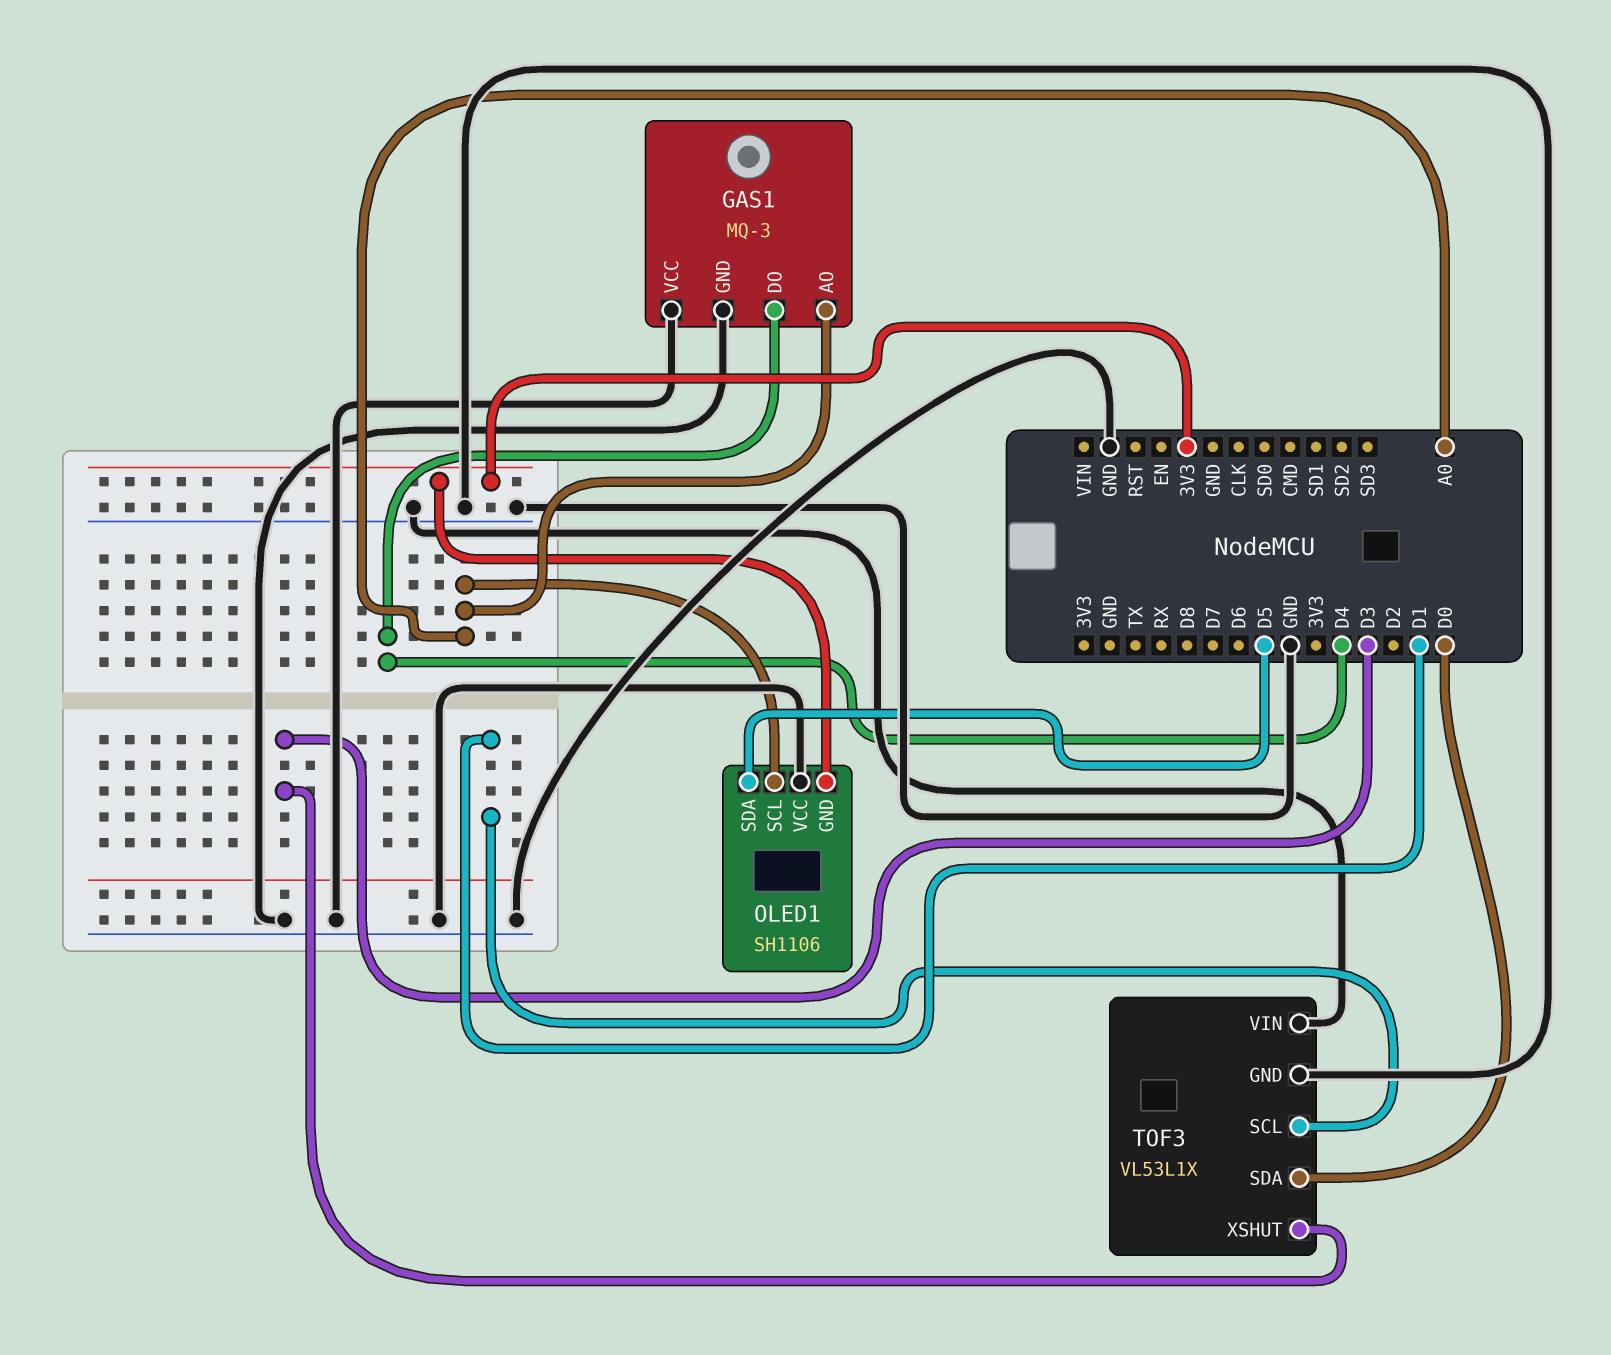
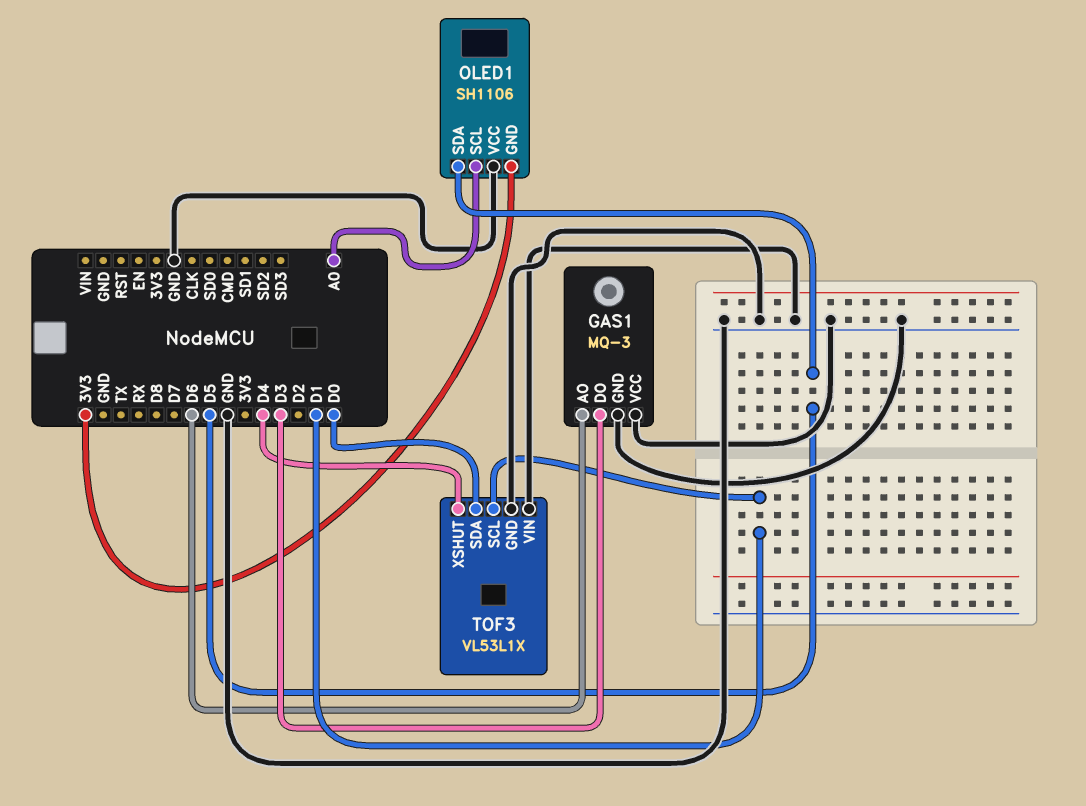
GAS1 pin AO: A0 -> D6
GAS1 pin DO: D4 -> D3
TOF3 pin XSHUT: D3 -> D4

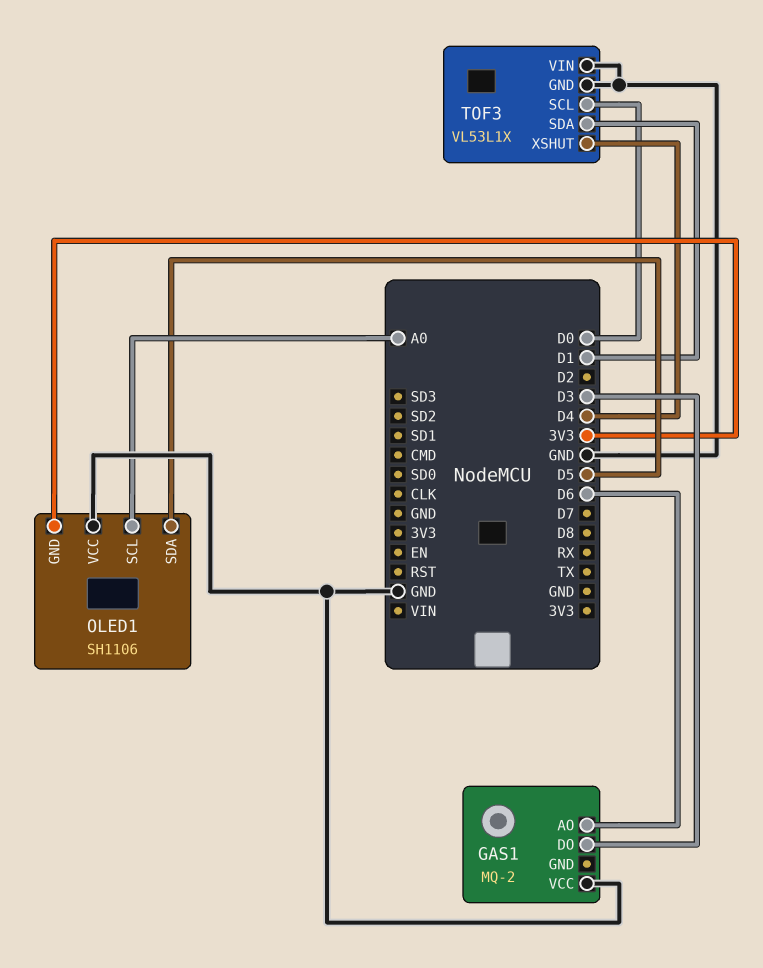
GAS1: MQ-3 -> MQ-2
GAS1 pin GND: GND -> none
TOF3 pin SCL: D1 -> D0
TOF3 pin SDA: D0 -> D1

